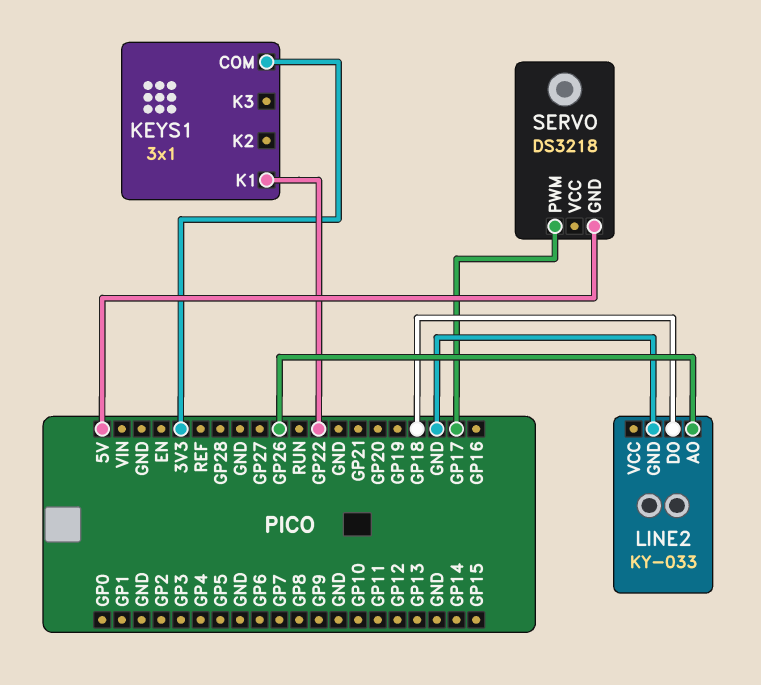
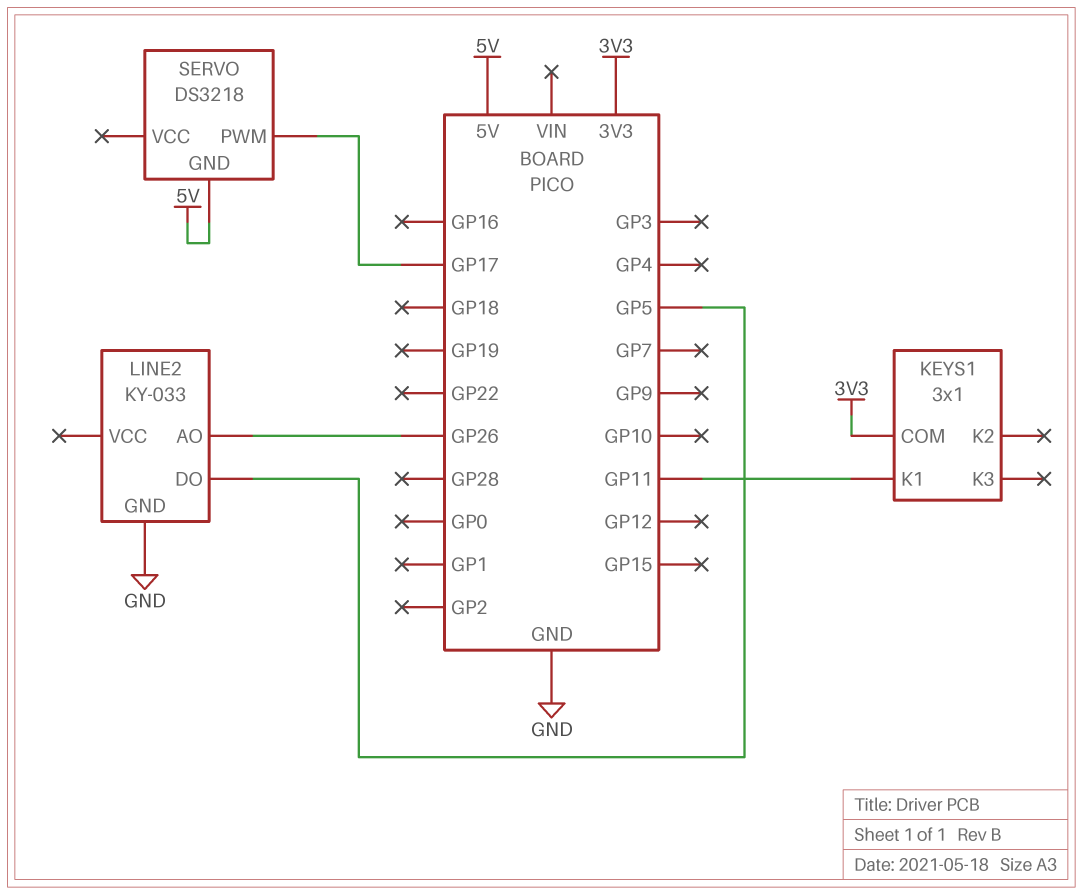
KEYS1 pin K1: GP22 -> GP11
LINE2 pin DO: GP18 -> GP5

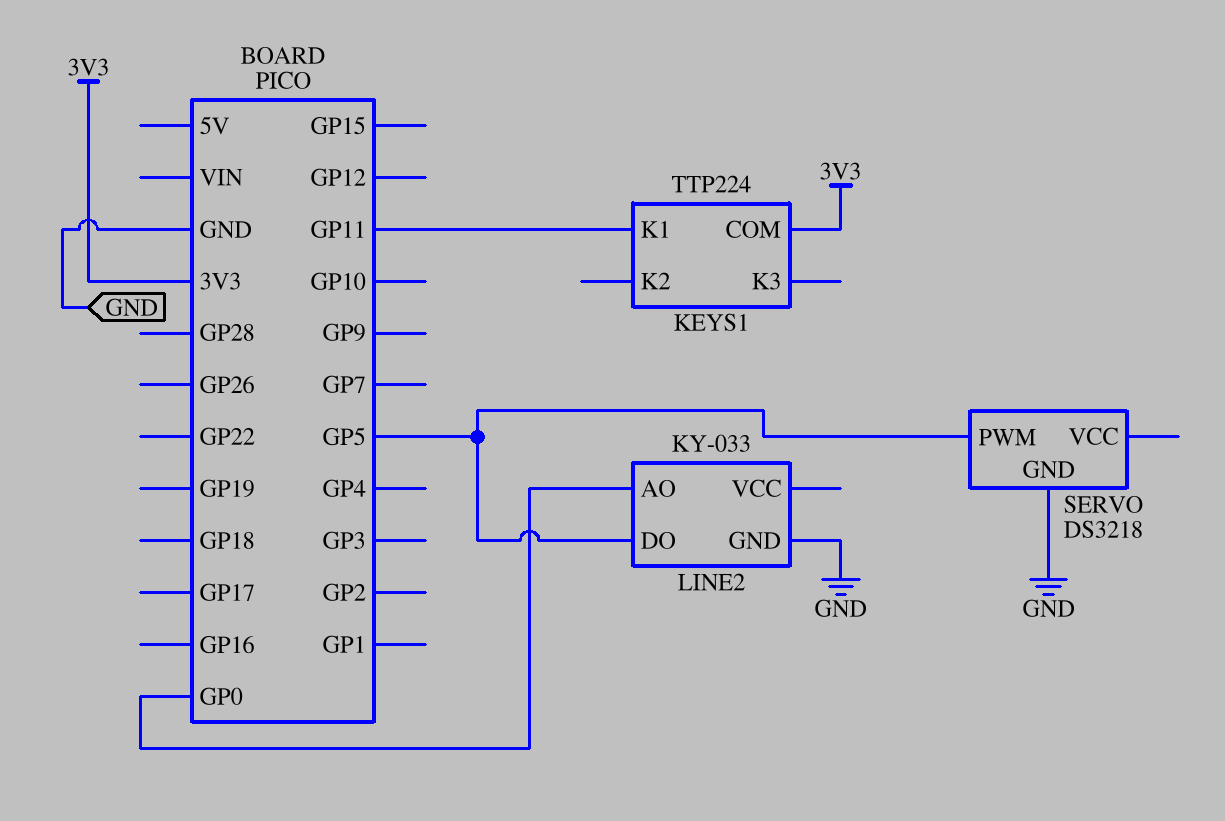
KEYS1: 3x1 -> TTP224
LINE2 pin AO: GP26 -> GP0
SERVO pin GND: 5V -> GND
SERVO pin PWM: GP17 -> GP5

